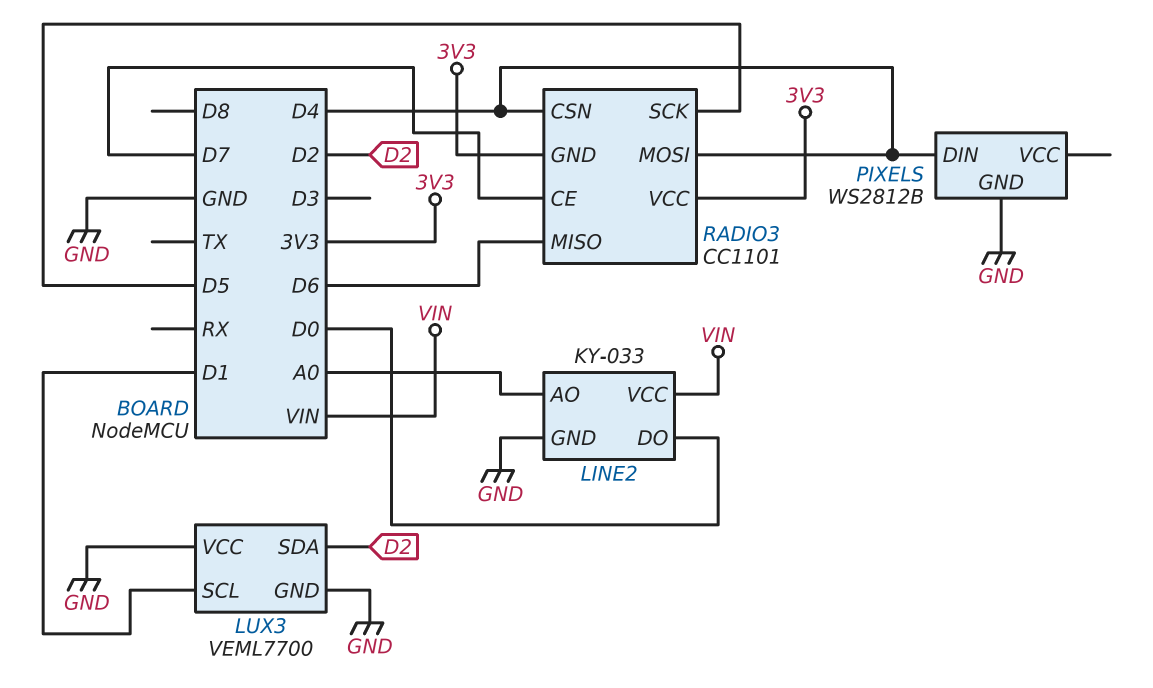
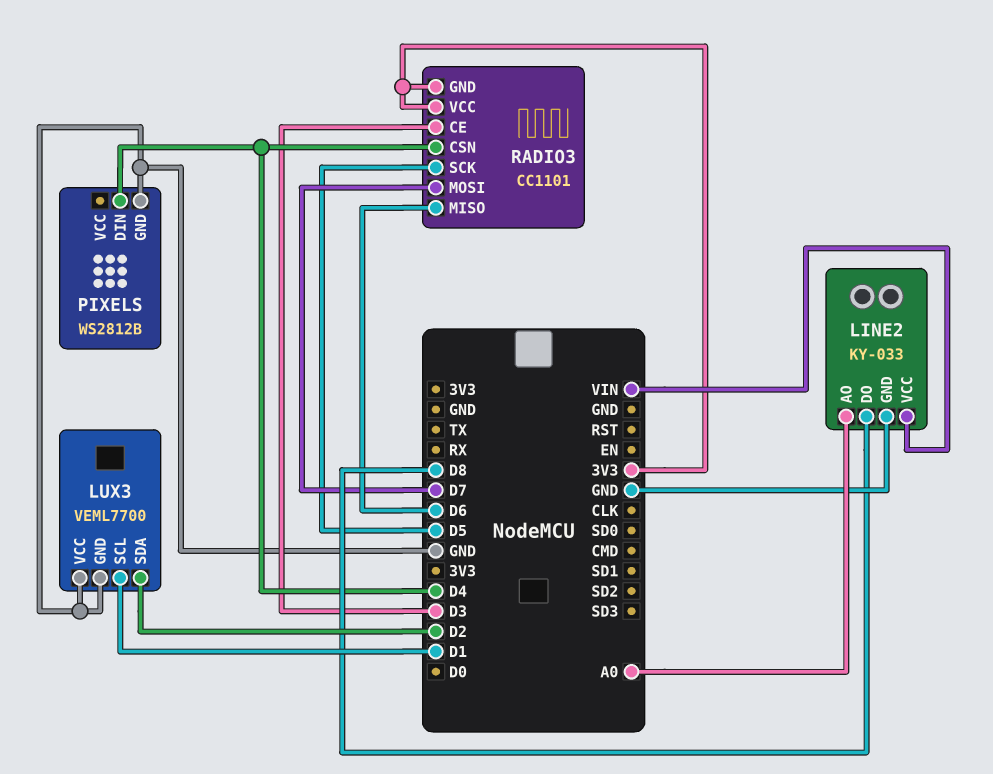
LINE2 pin DO: D0 -> D8
RADIO3 pin CE: D7 -> D3
RADIO3 pin MOSI: D4 -> D7

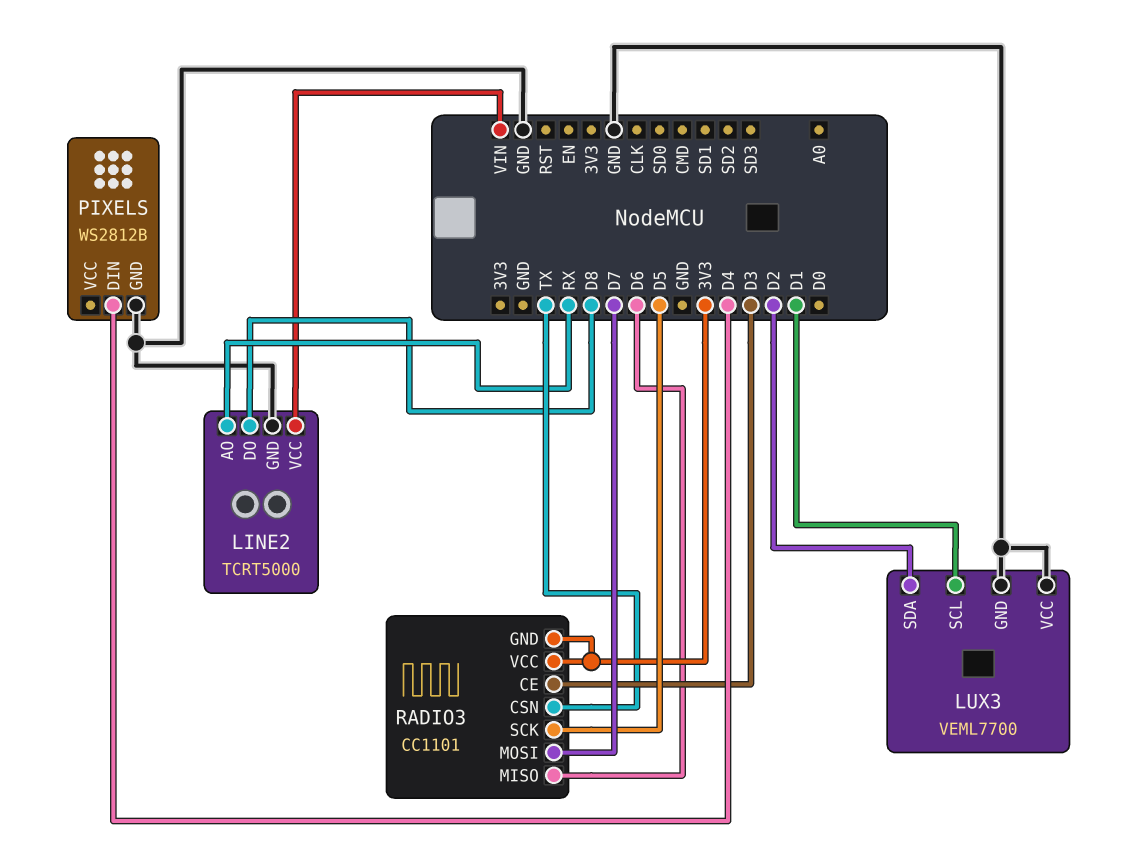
LINE2: KY-033 -> TCRT5000
LINE2 pin AO: A0 -> RX
RADIO3 pin CSN: D4 -> TX

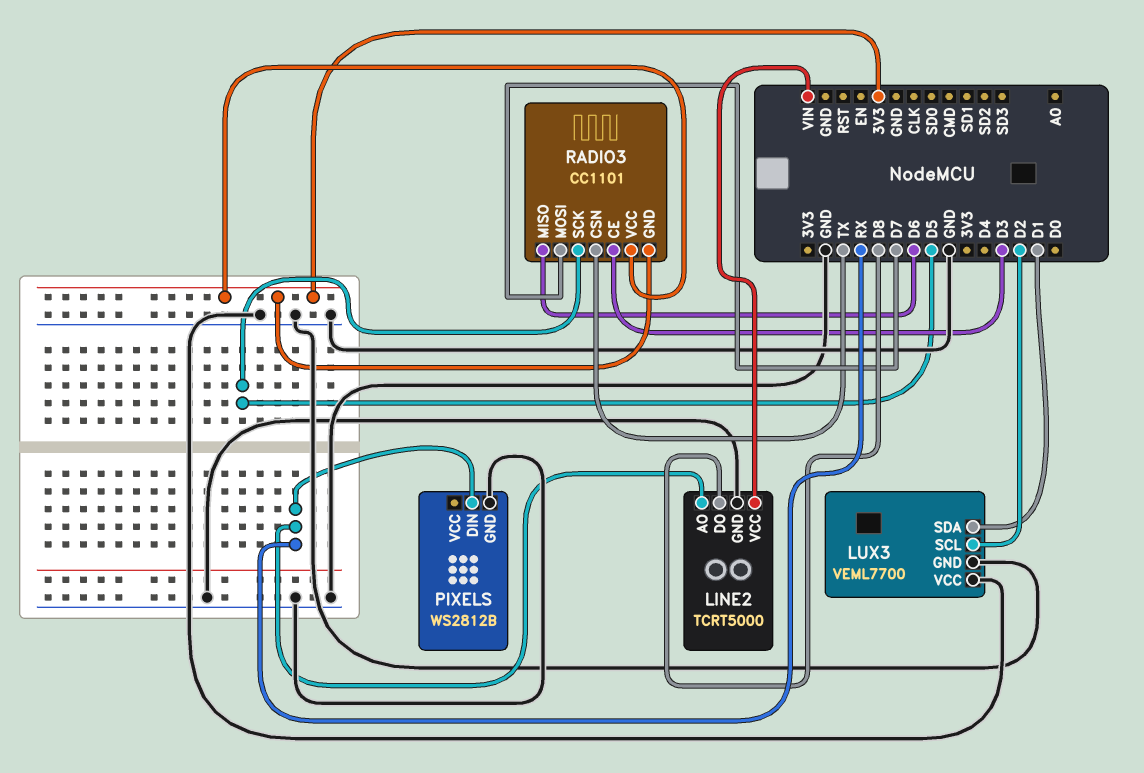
LUX3 pin SCL: D1 -> D2
LUX3 pin SDA: D2 -> D1
PIXELS pin DIN: D4 -> RX

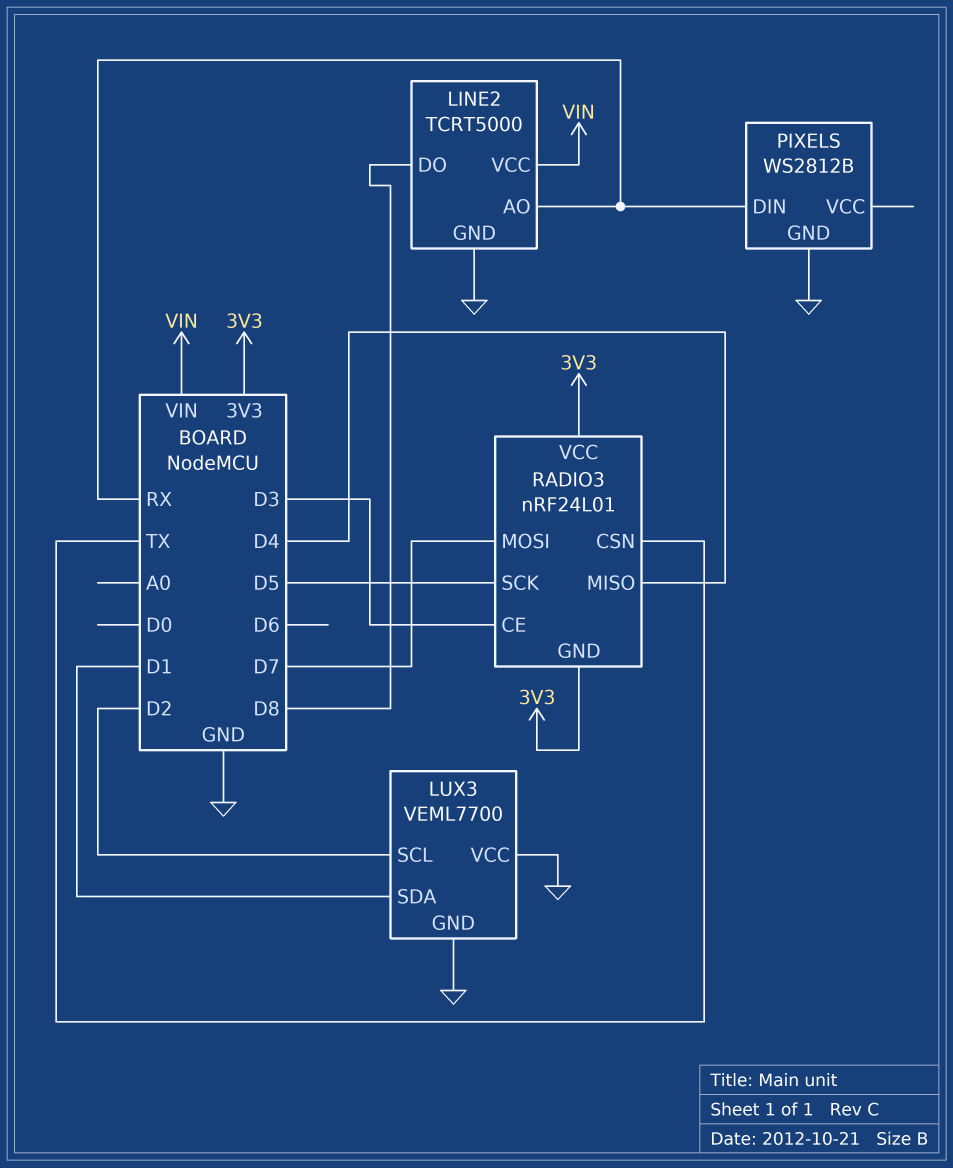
RADIO3: CC1101 -> nRF24L01
RADIO3 pin MISO: D6 -> D4

